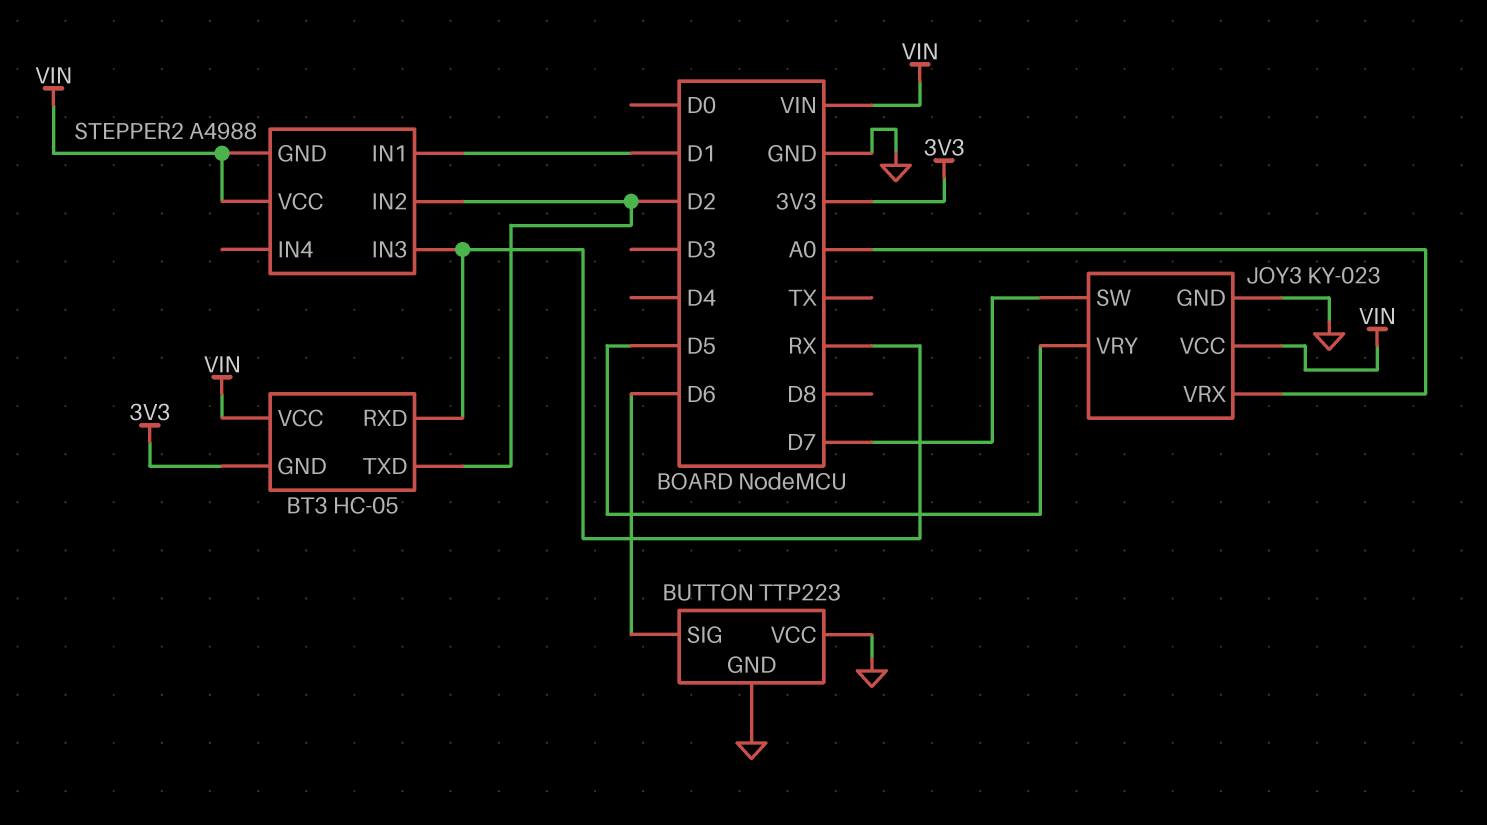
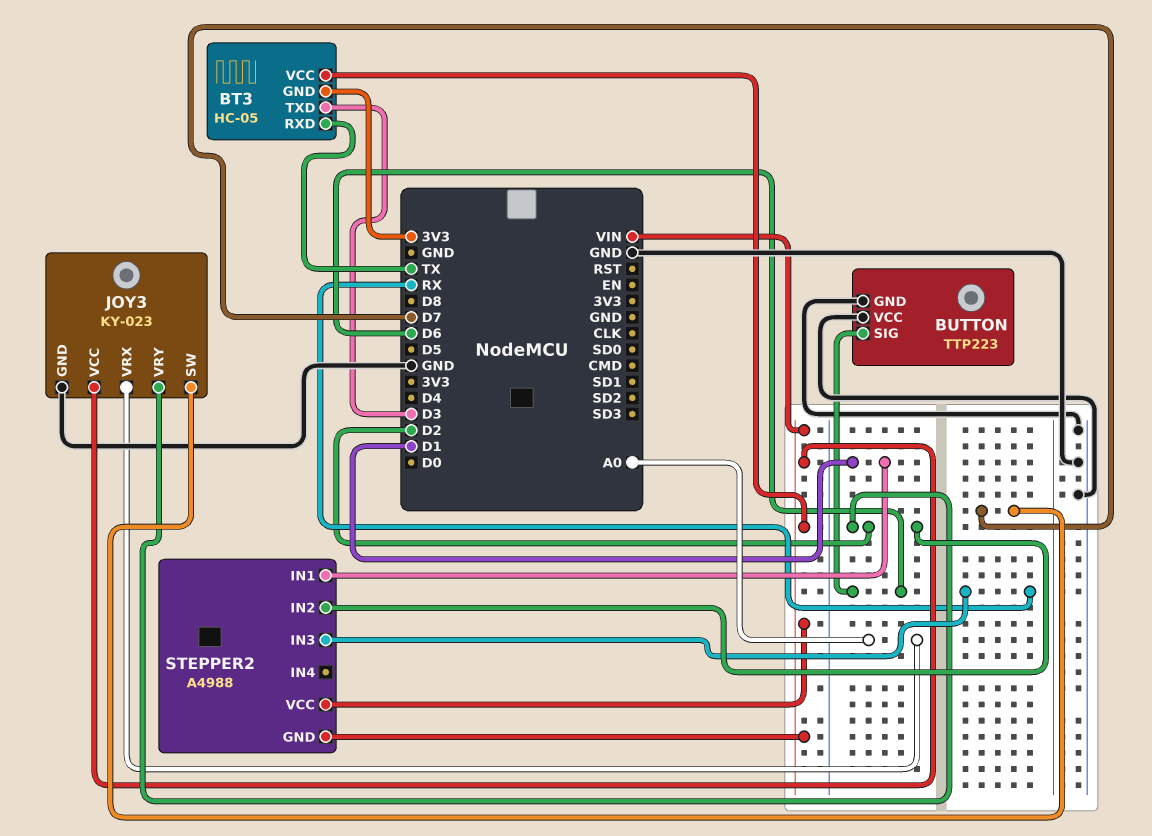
BT3 pin RXD: RX -> TX
BT3 pin TXD: D2 -> D3
JOY3 pin VRY: D5 -> D2

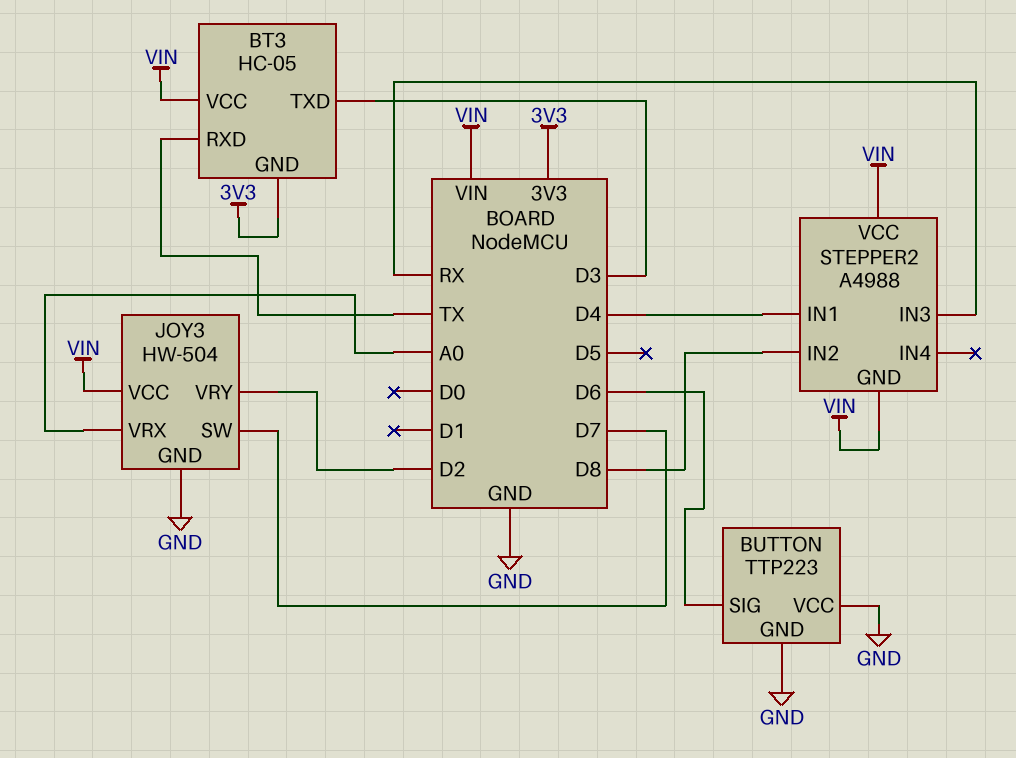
JOY3: KY-023 -> HW-504
STEPPER2 pin IN1: D1 -> D4
STEPPER2 pin IN2: D2 -> D8

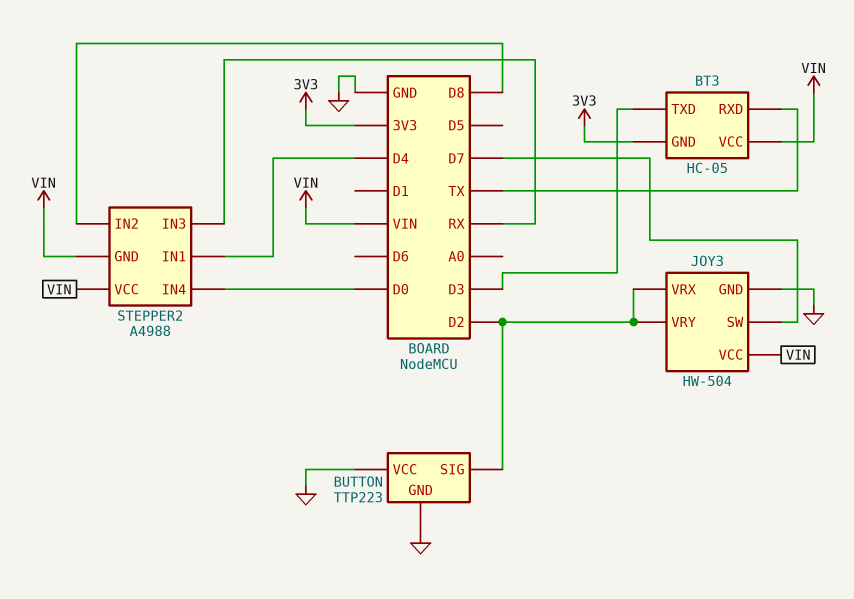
BUTTON pin SIG: D6 -> D2
JOY3 pin VRX: A0 -> D2
STEPPER2 pin IN4: none -> D0

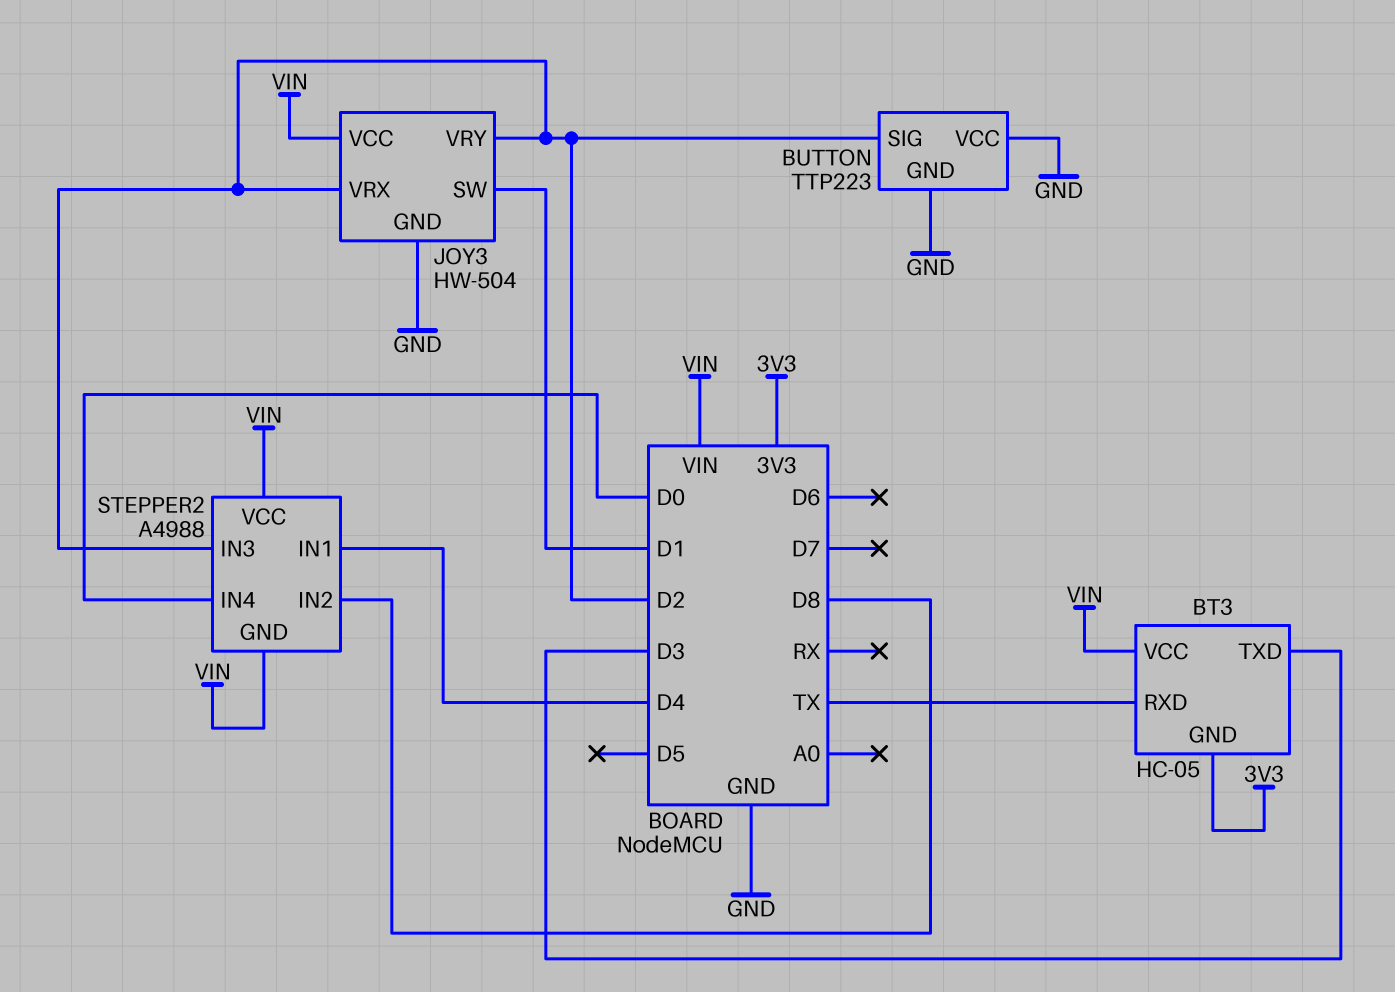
JOY3 pin SW: D7 -> D1
STEPPER2 pin IN3: RX -> D2

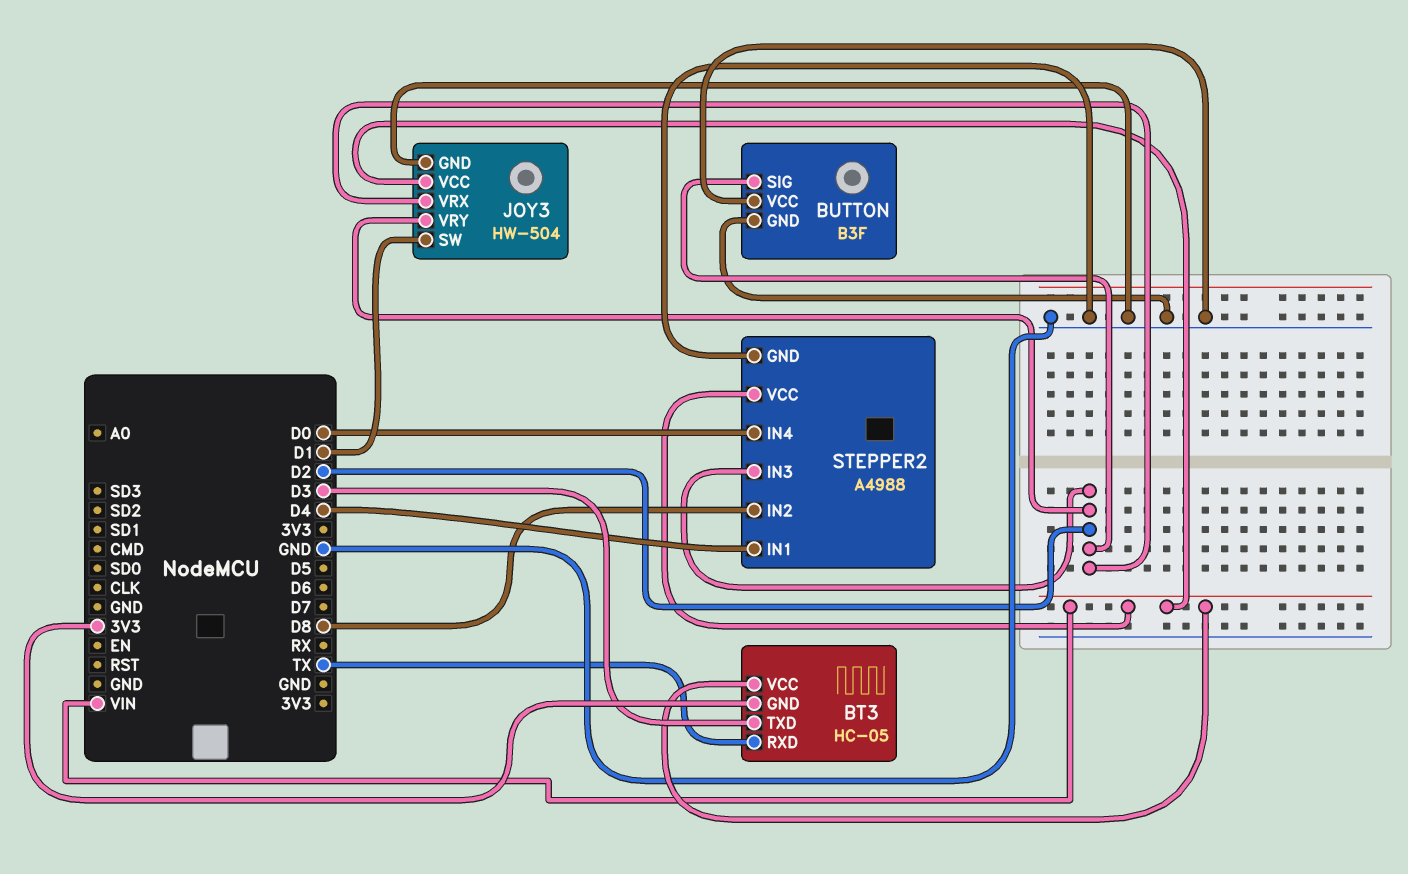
BUTTON: TTP223 -> B3F
STEPPER2 pin GND: VIN -> GND

